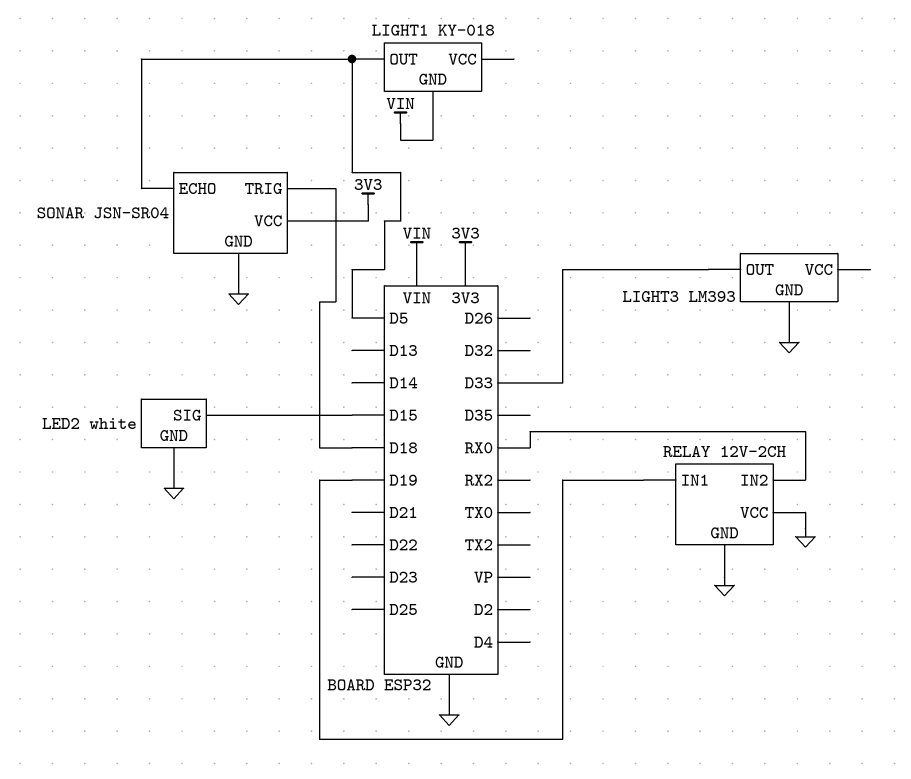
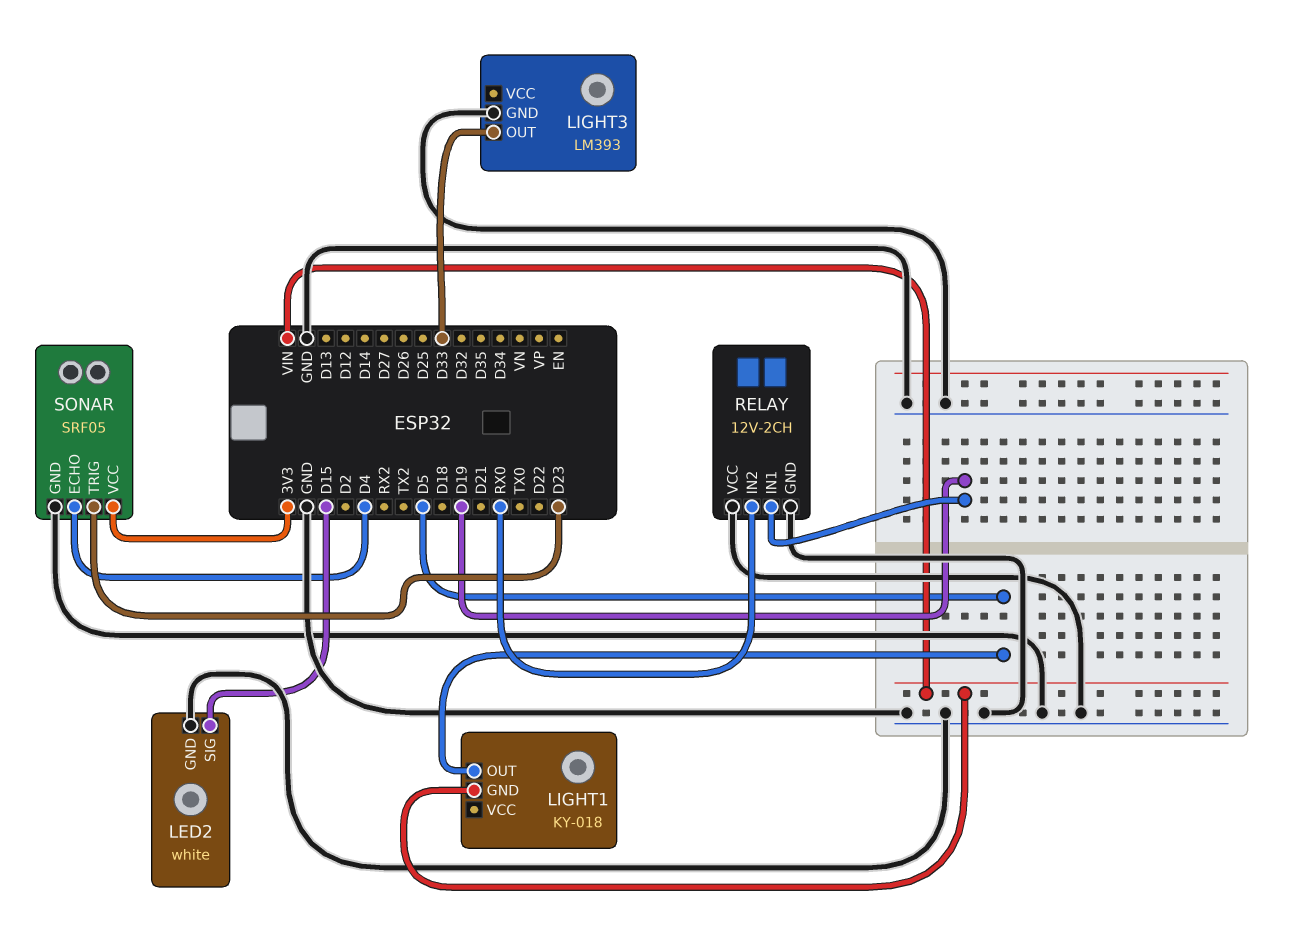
SONAR: JSN-SR04 -> SRF05
SONAR pin ECHO: D5 -> D4
SONAR pin TRIG: D18 -> D23

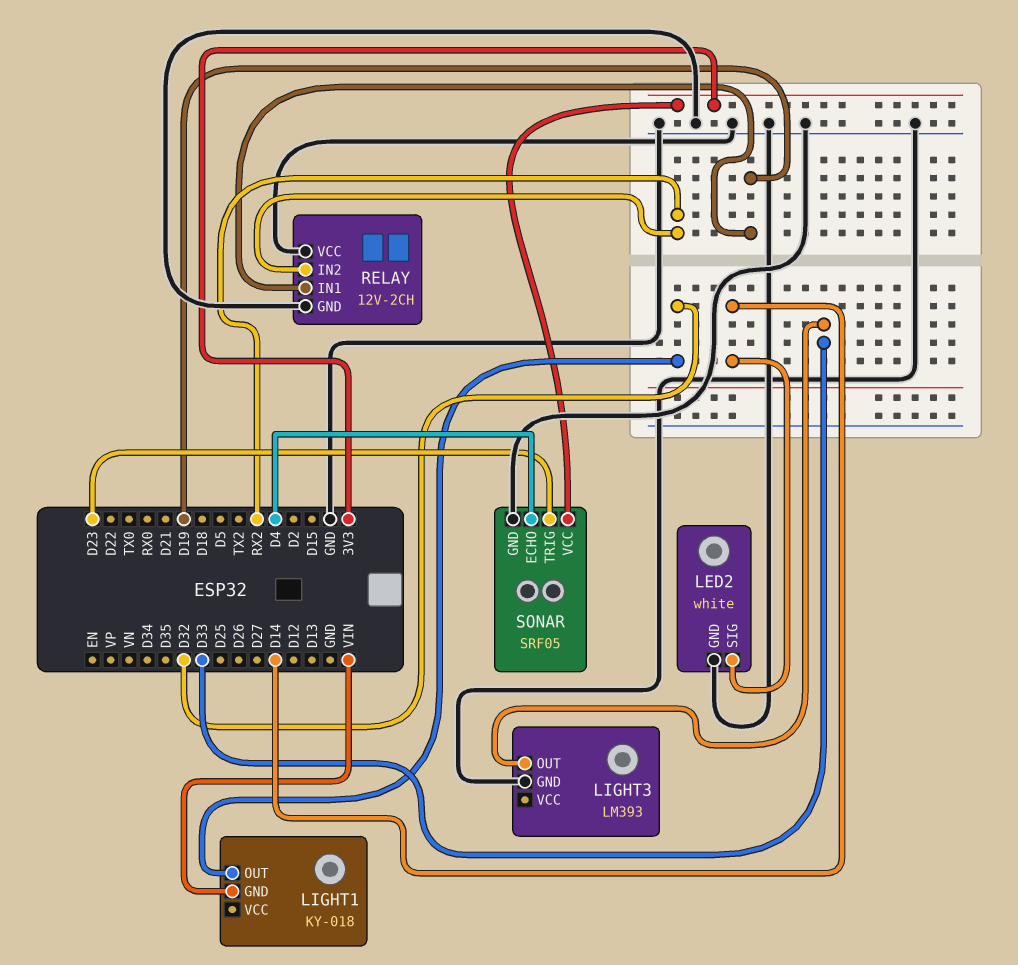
LED2 pin SIG: D15 -> D14
LIGHT1 pin OUT: D5 -> D32
RELAY pin IN2: RX0 -> RX2

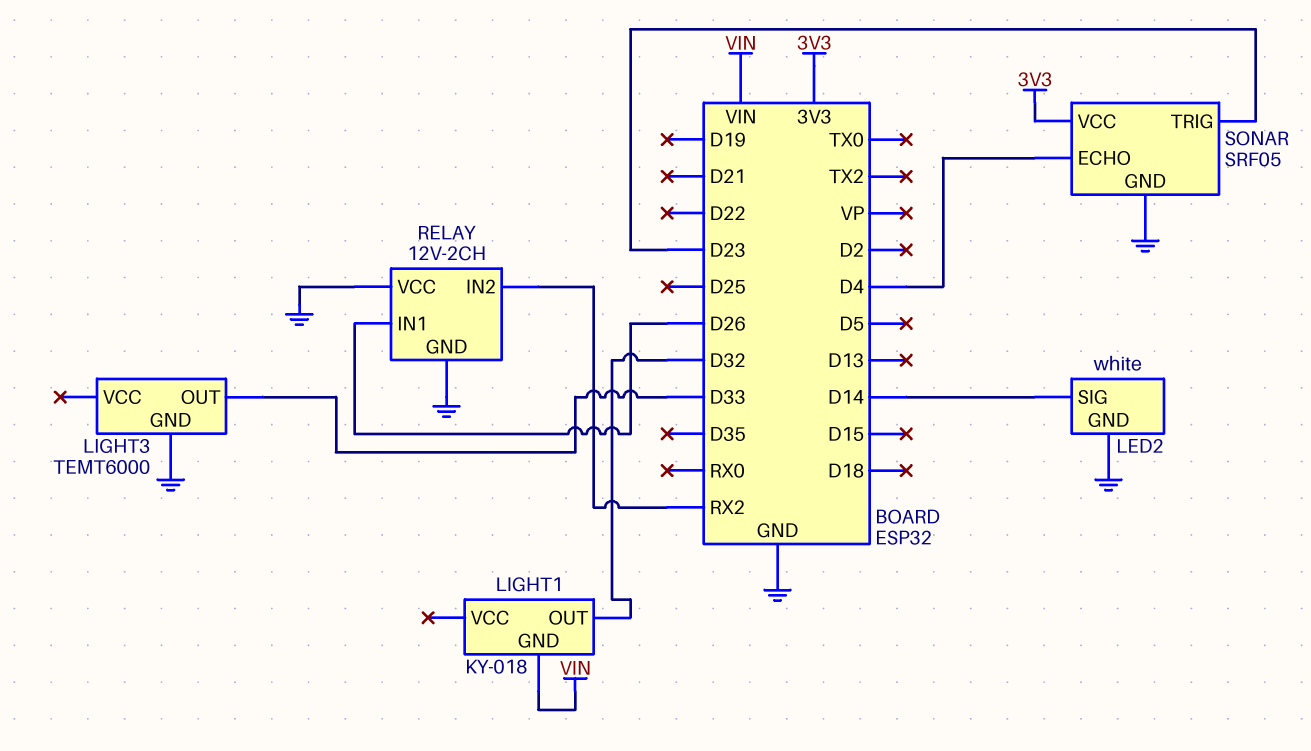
LIGHT3: LM393 -> TEMT6000
RELAY pin IN1: D19 -> D26

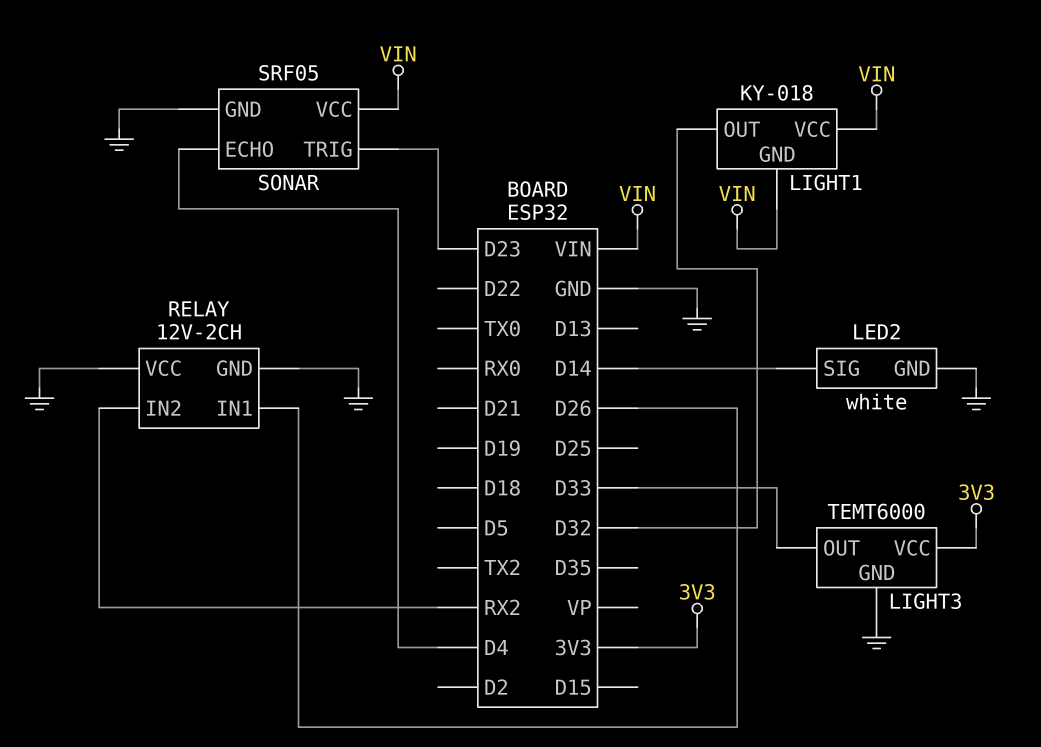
LIGHT1 pin VCC: none -> VIN
LIGHT3 pin VCC: none -> 3V3
SONAR pin VCC: 3V3 -> VIN

